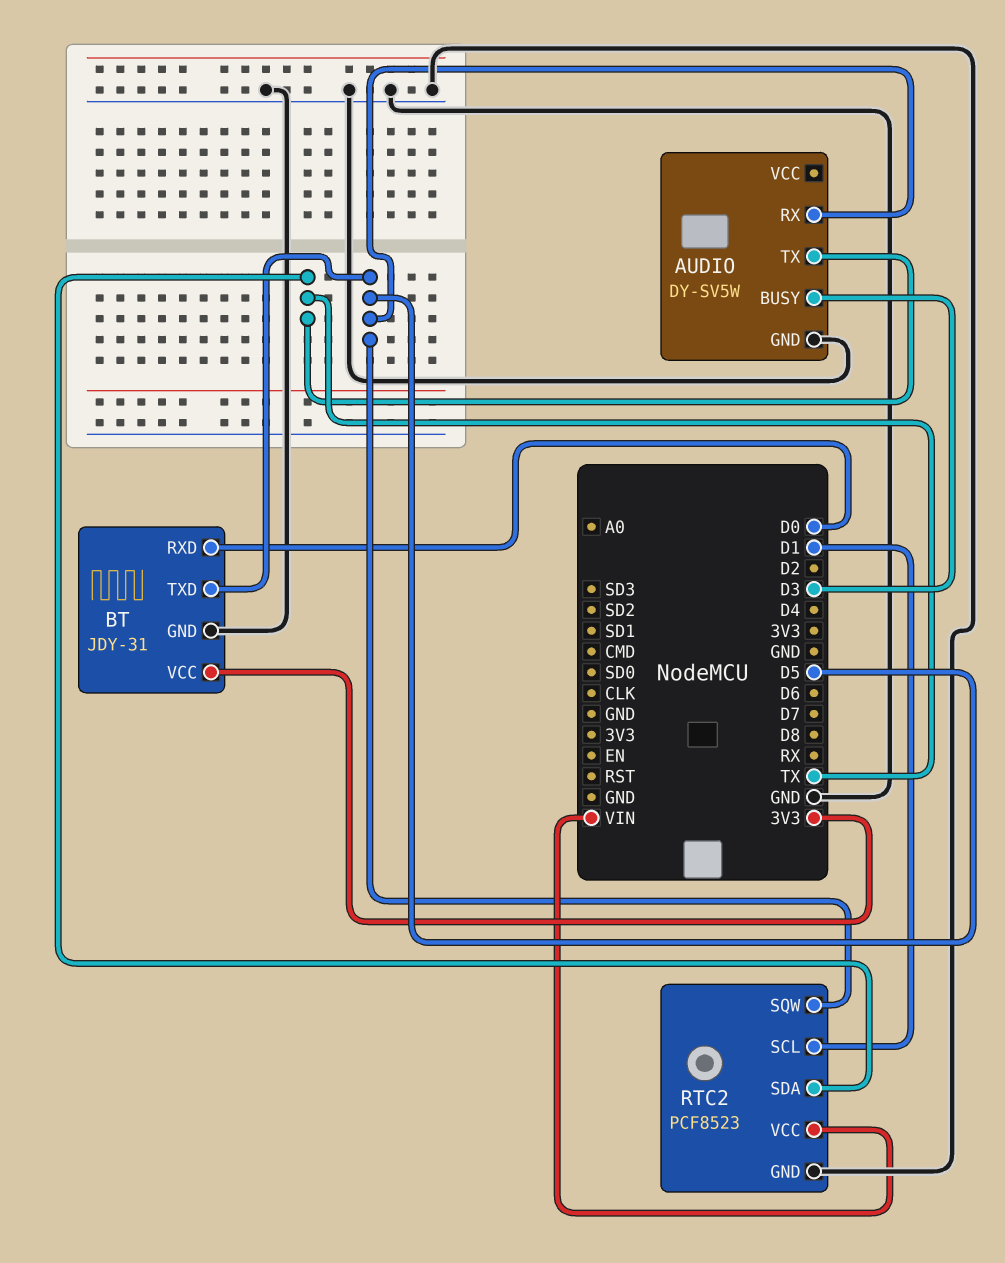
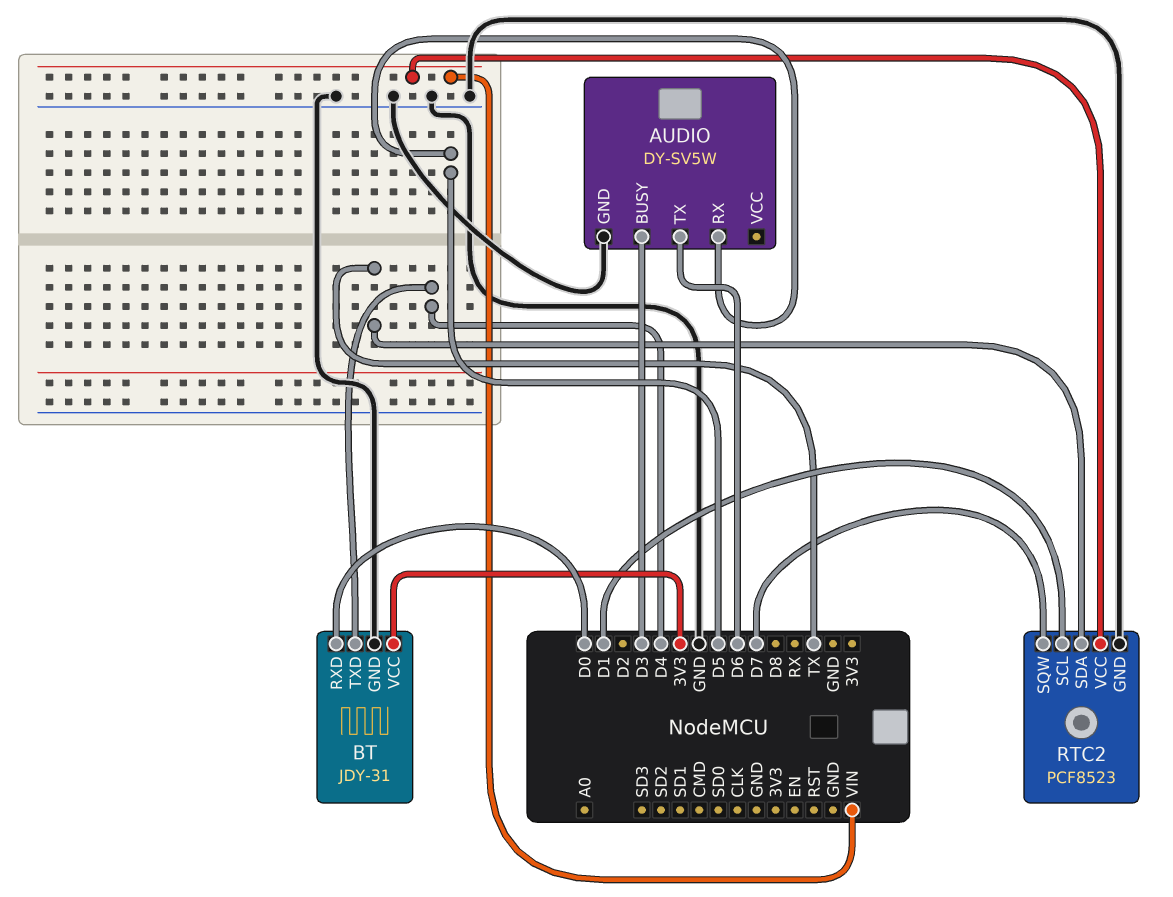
AUDIO pin TX: TX -> D6
BT pin TXD: D5 -> D4
RTC2 pin SQW: D5 -> D7

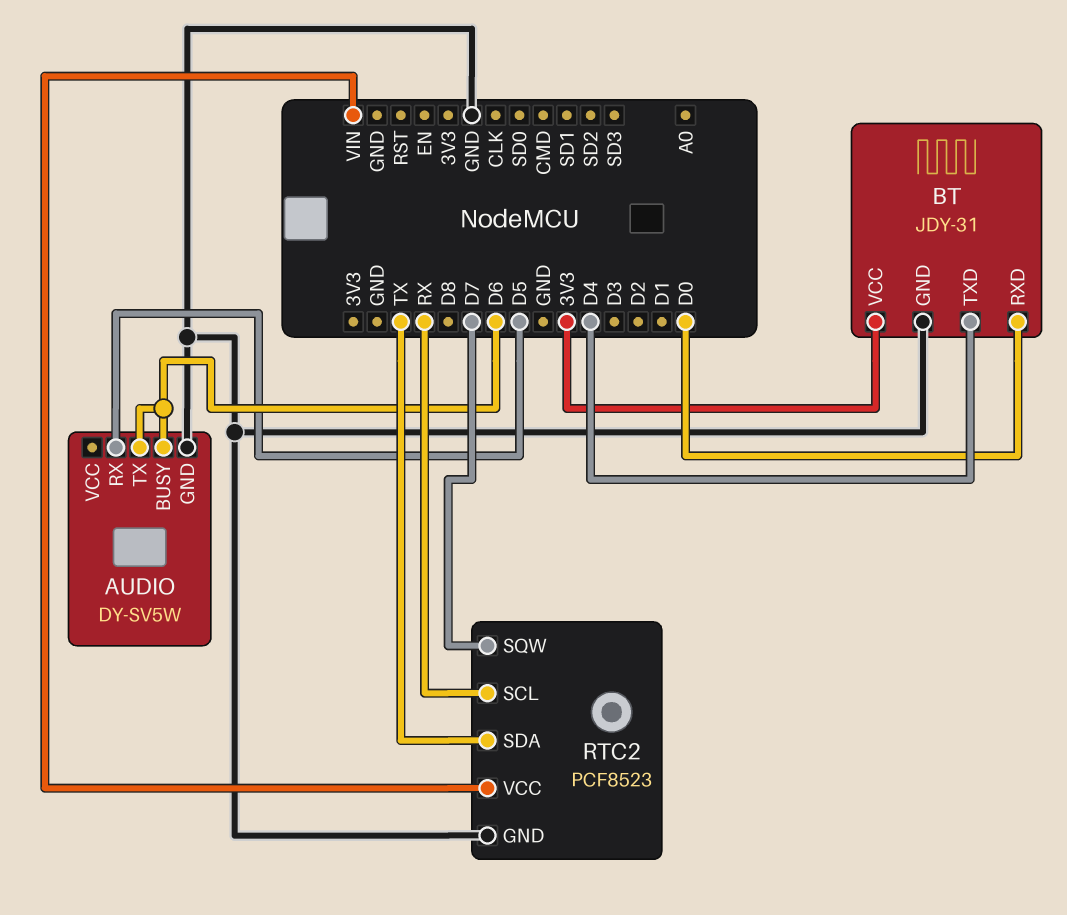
AUDIO pin BUSY: D3 -> D6
RTC2 pin SCL: D1 -> RX

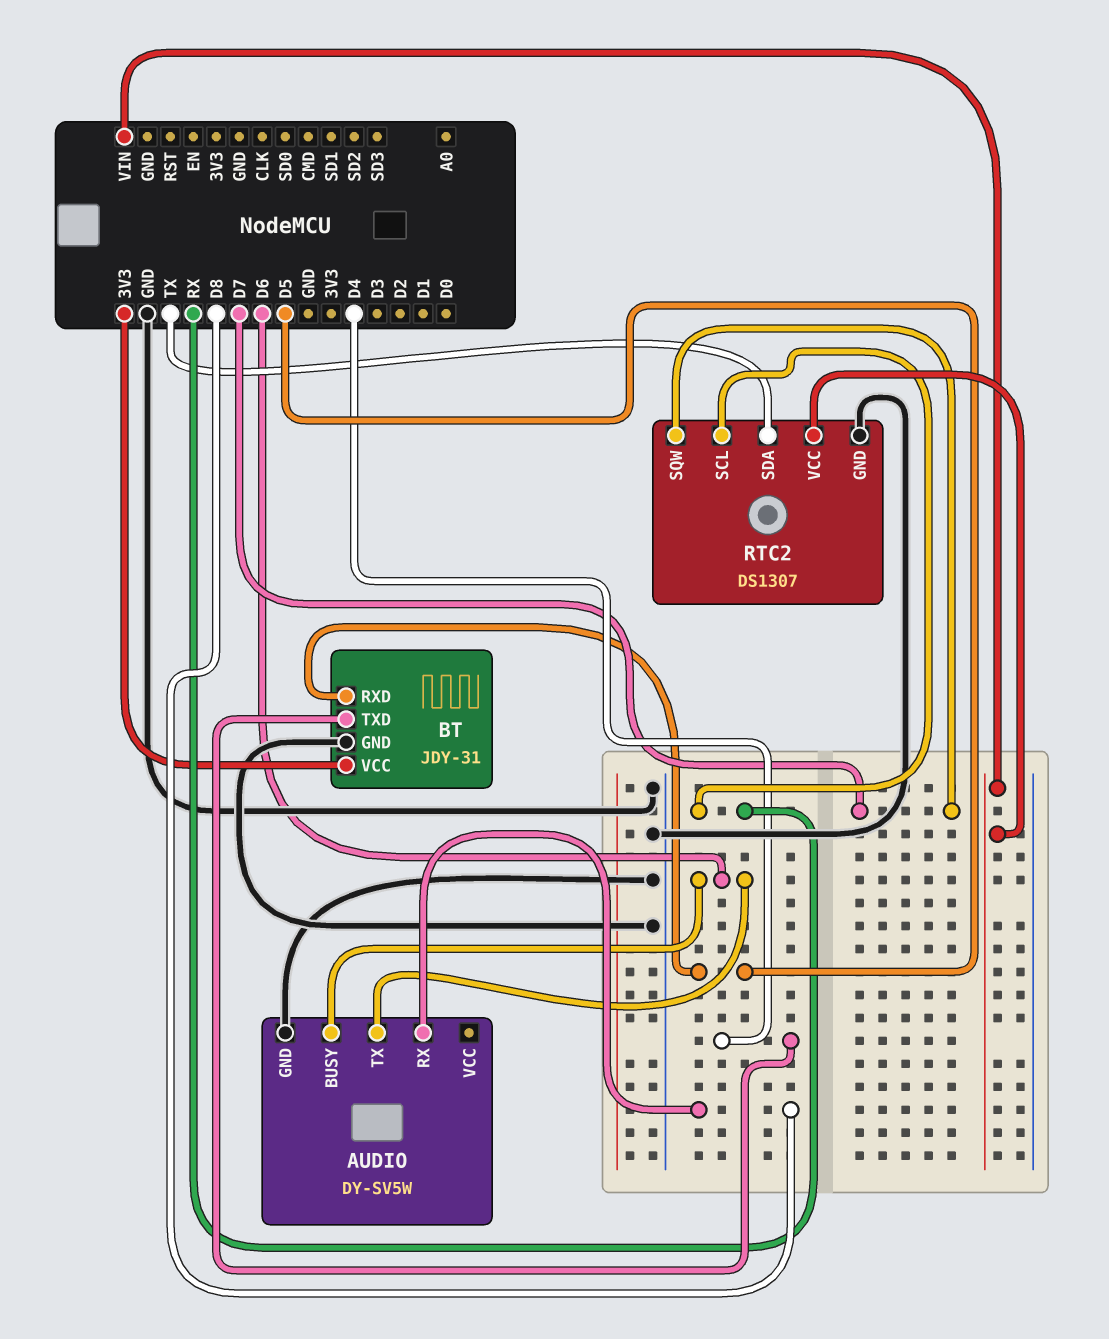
AUDIO pin RX: D5 -> D8
BT pin RXD: D0 -> D5
RTC2: PCF8523 -> DS1307

